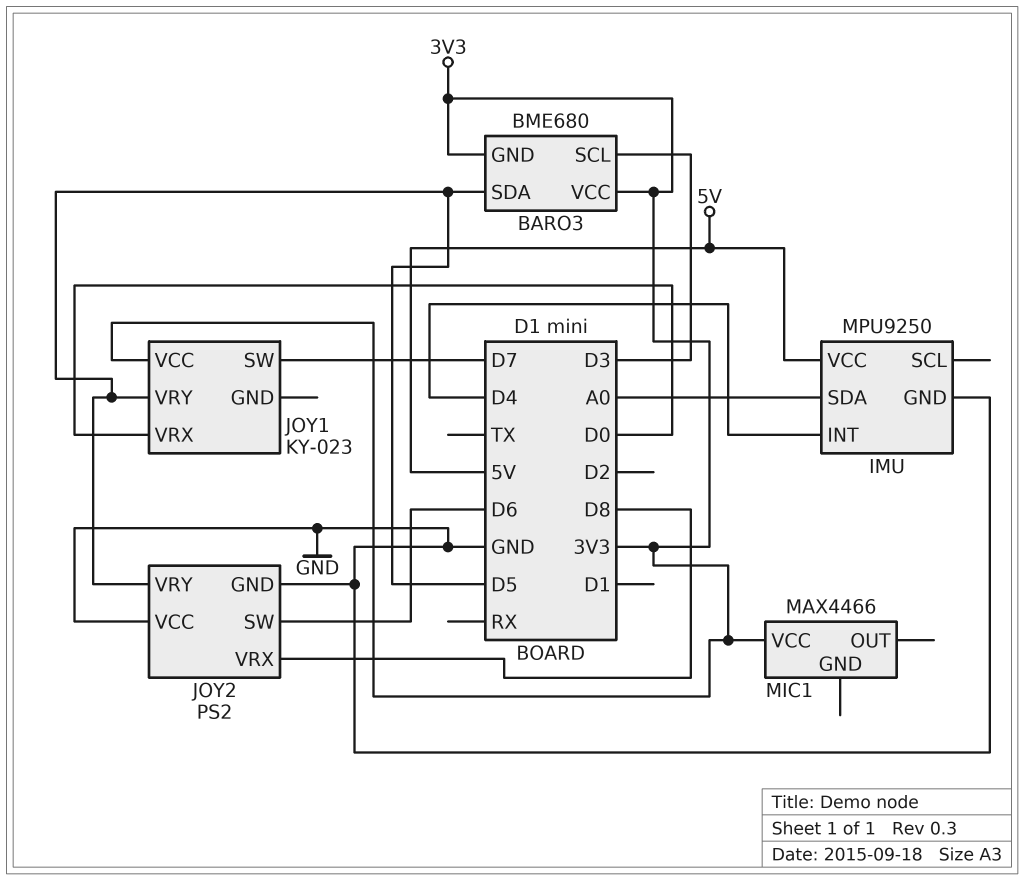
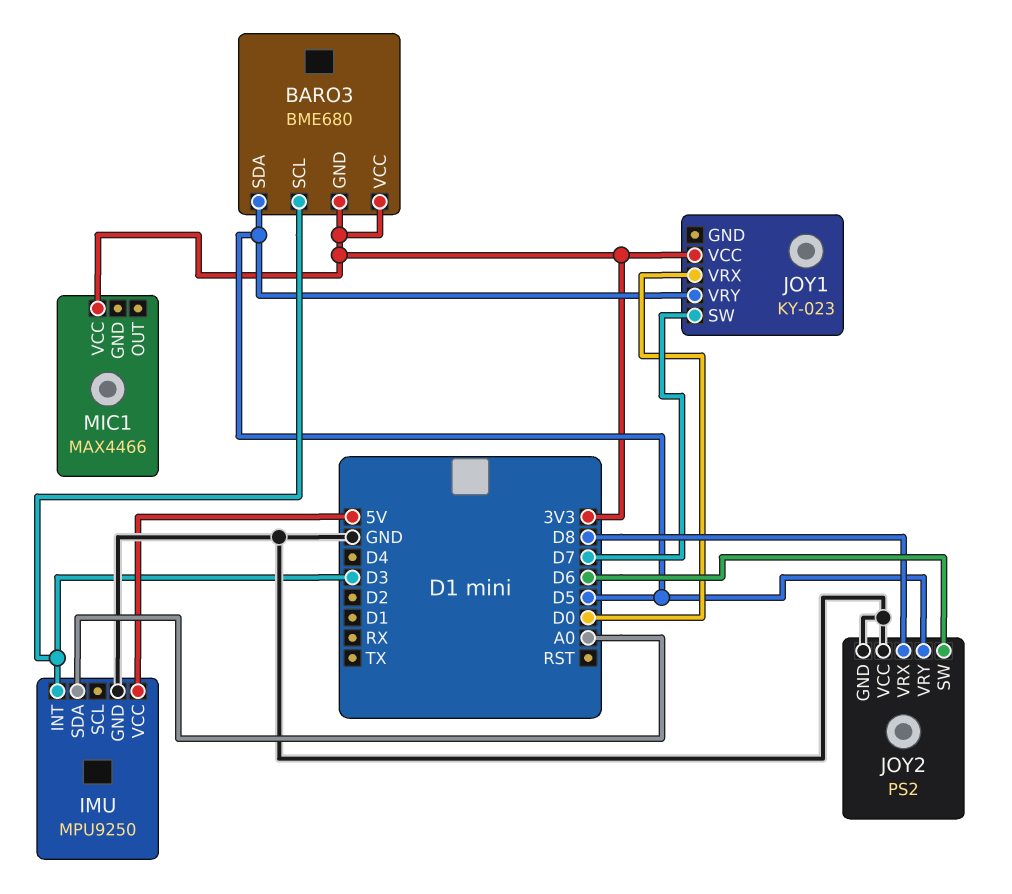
IMU pin INT: D4 -> D3

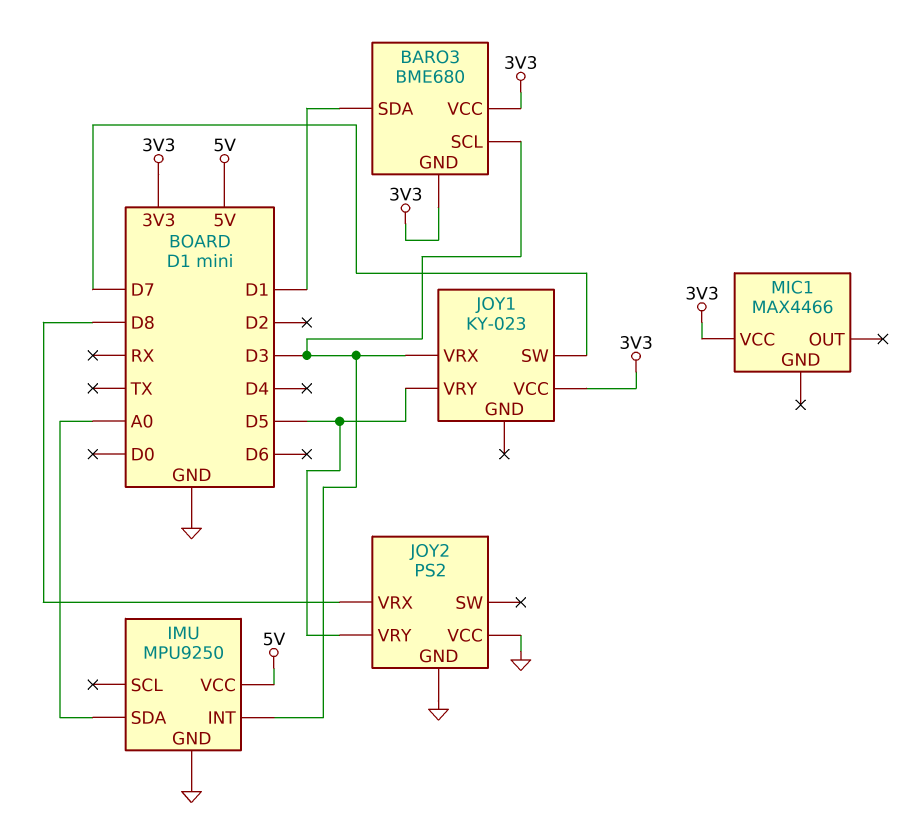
BARO3 pin SDA: D5 -> D1
JOY1 pin VRX: D0 -> D3
JOY2 pin SW: D6 -> none

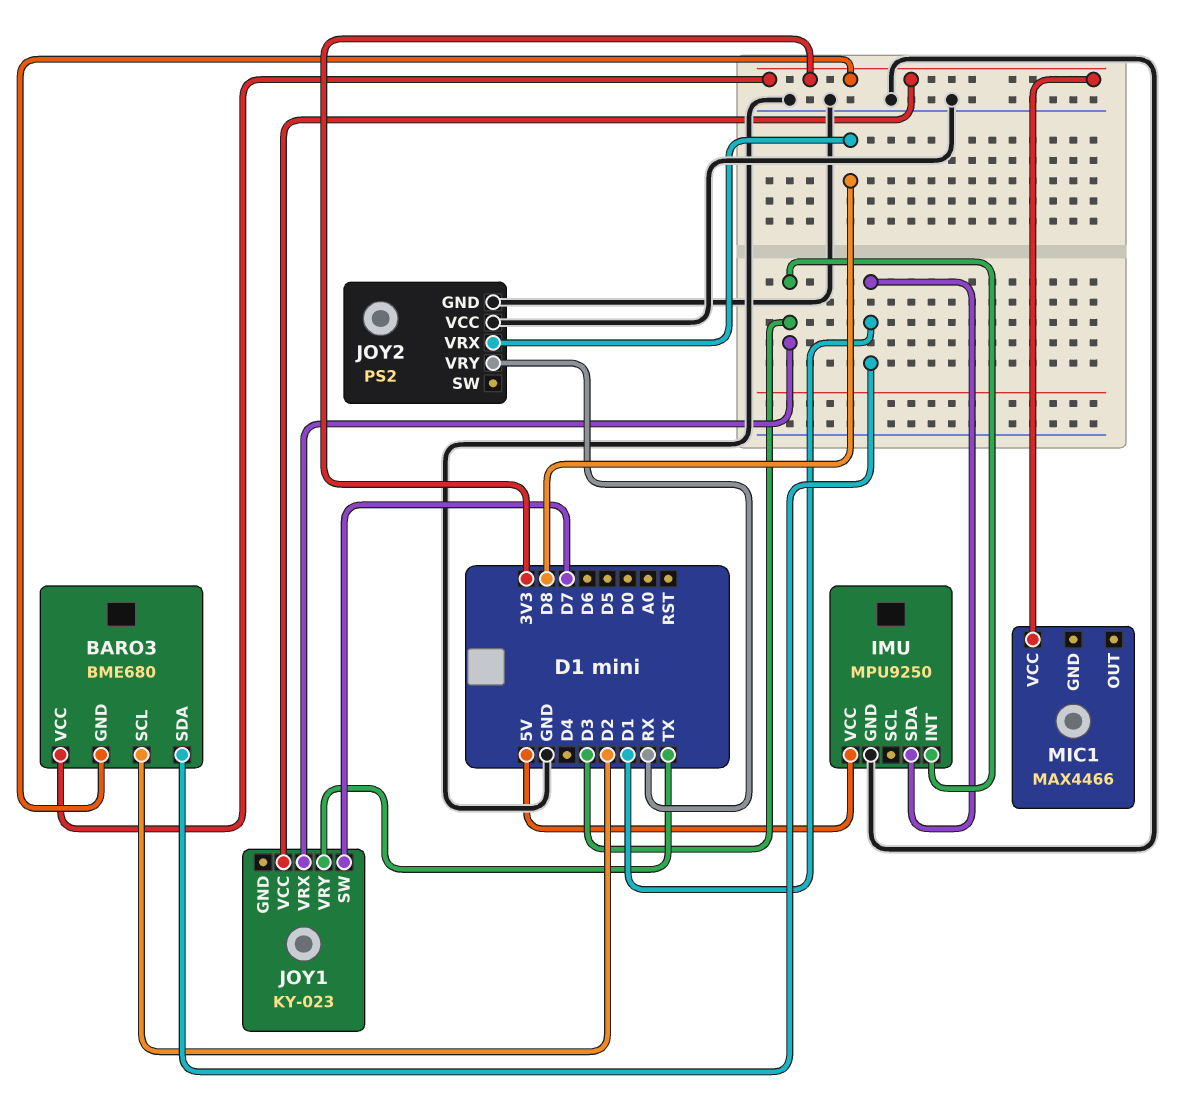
BARO3 pin SCL: D3 -> D2
IMU pin SDA: A0 -> D1
JOY1 pin VRY: D5 -> TX
JOY2 pin VRY: D5 -> RX

